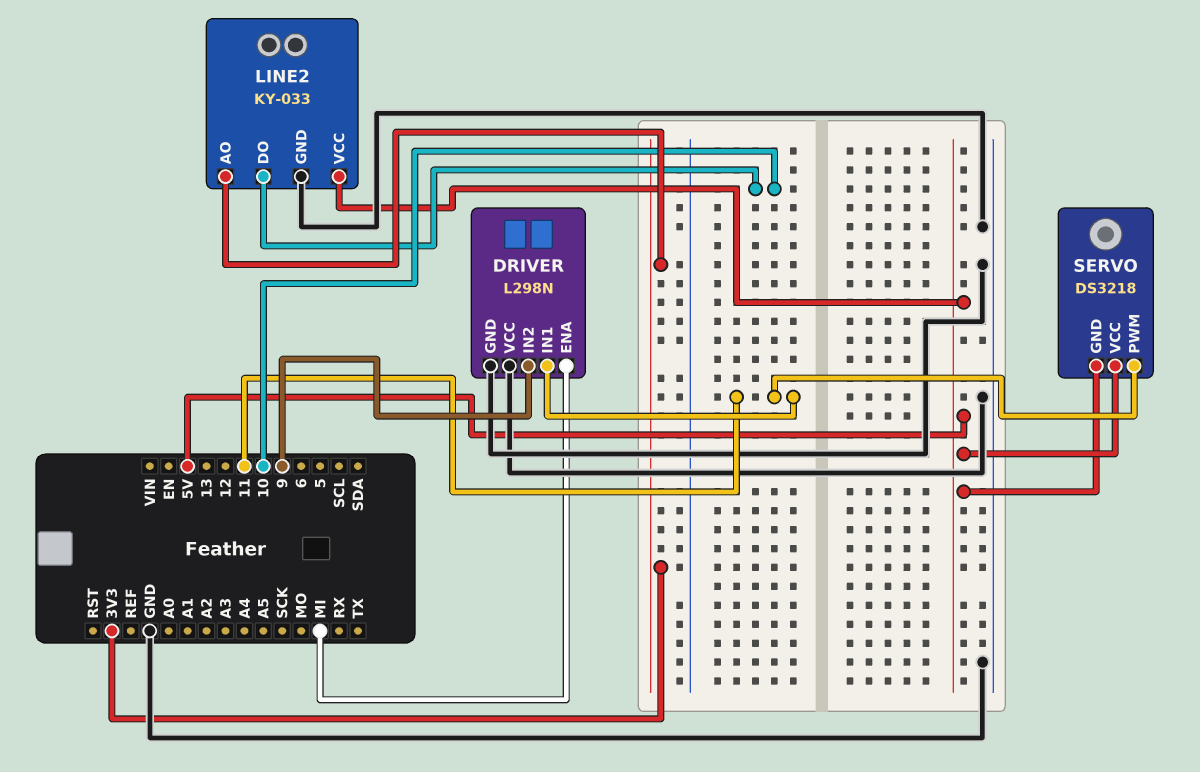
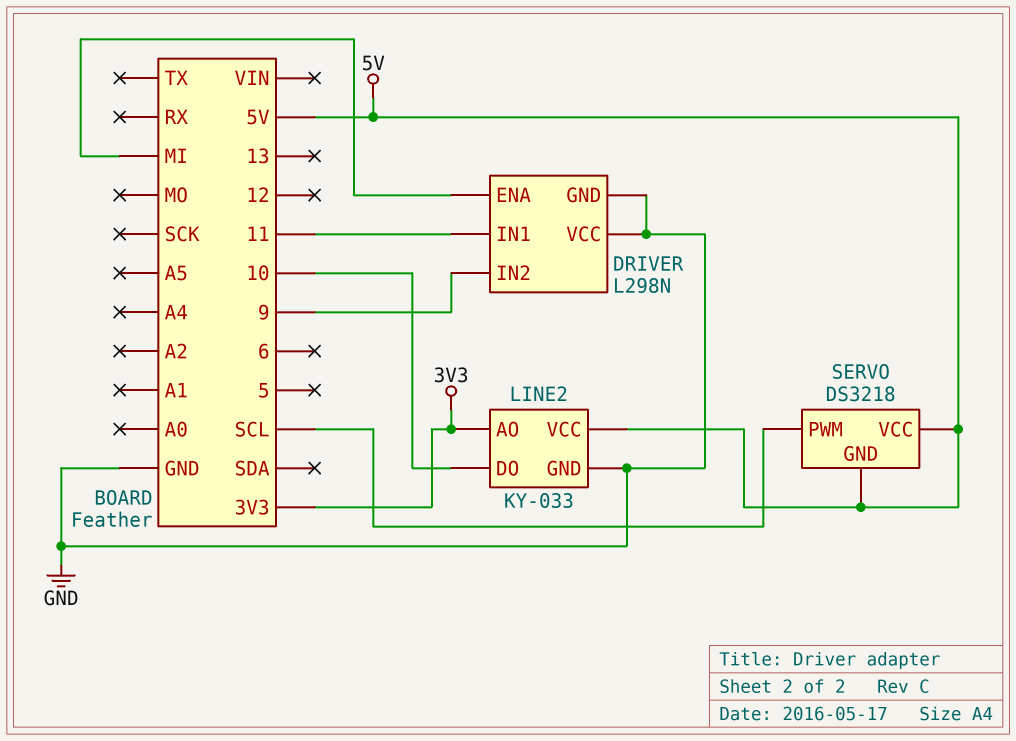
SERVO pin PWM: 11 -> SCL

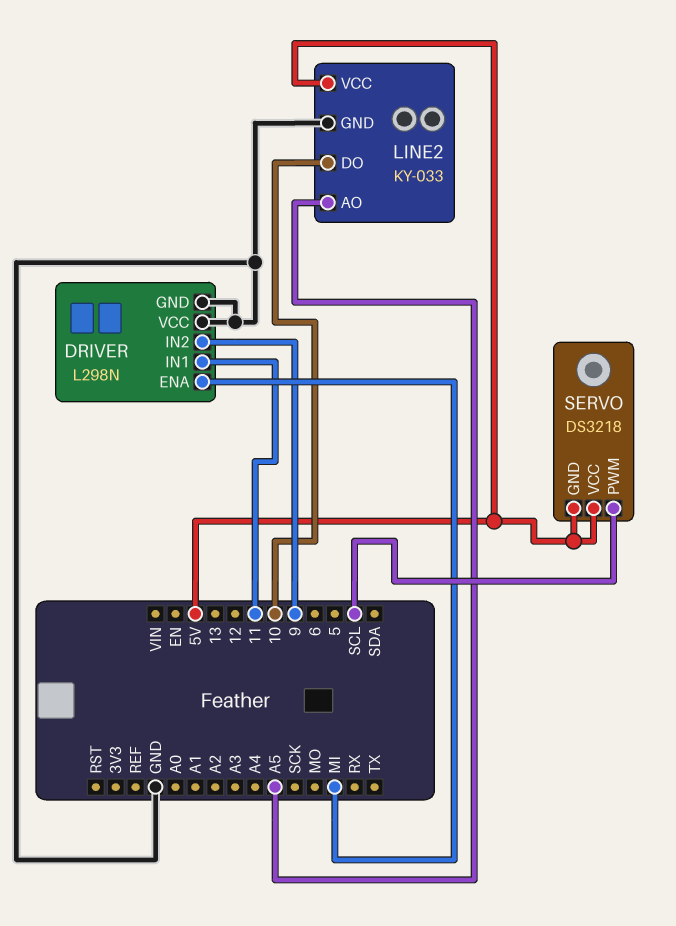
LINE2 pin AO: 3V3 -> A5

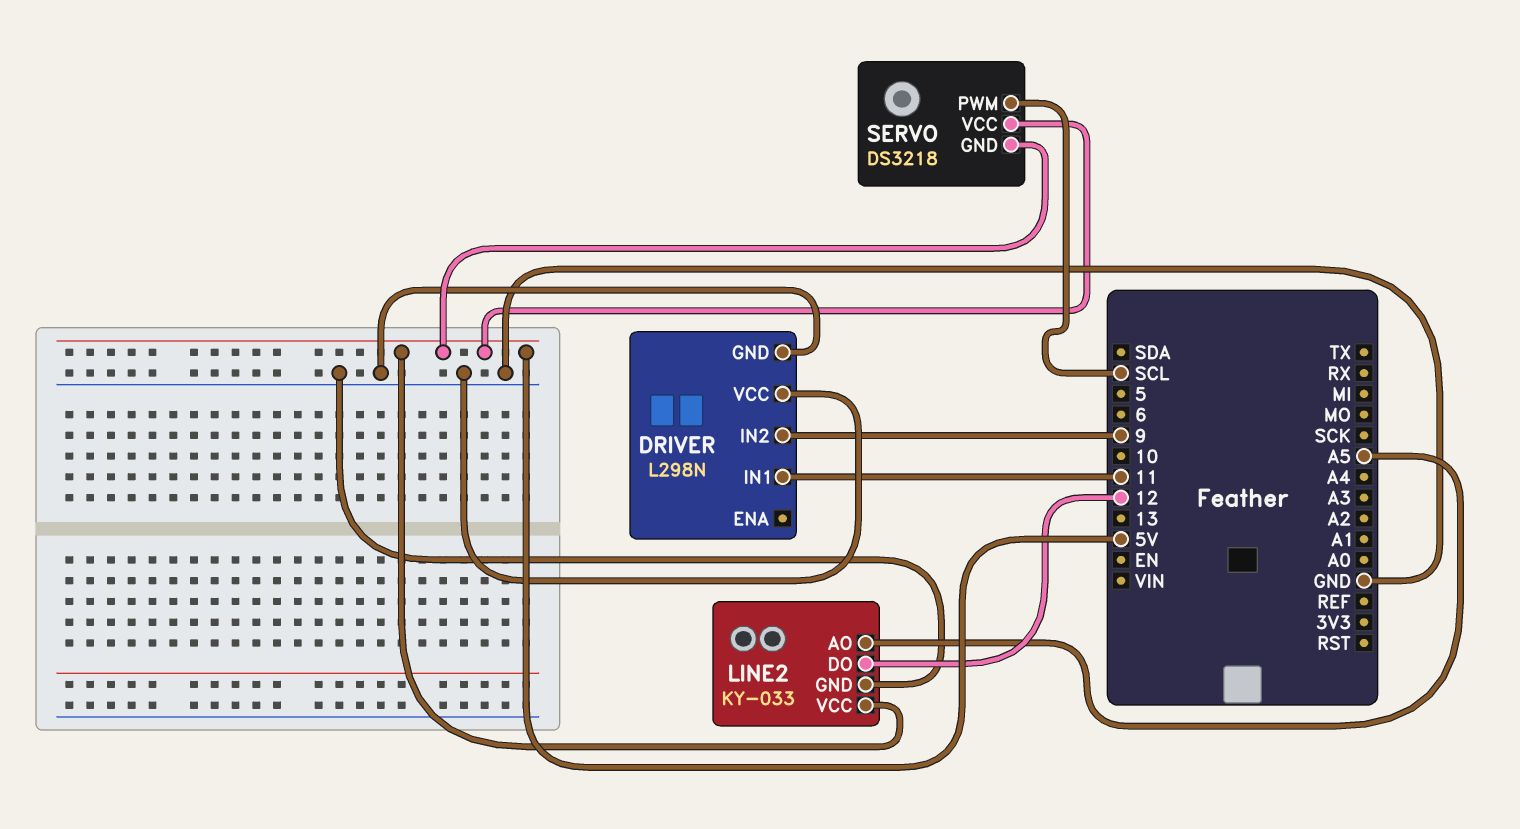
DRIVER pin ENA: MI -> none
LINE2 pin DO: 10 -> 12

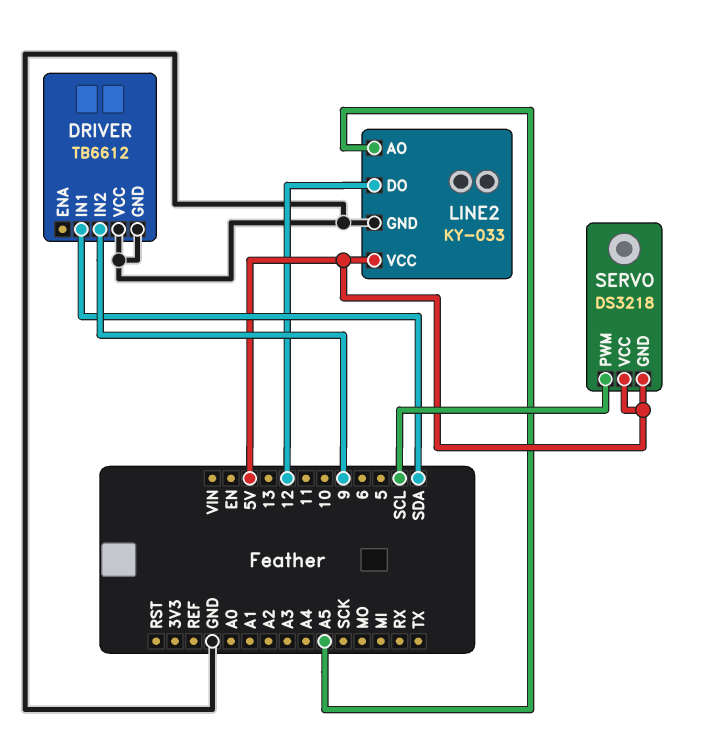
DRIVER: L298N -> TB6612
DRIVER pin IN1: 11 -> SDA

